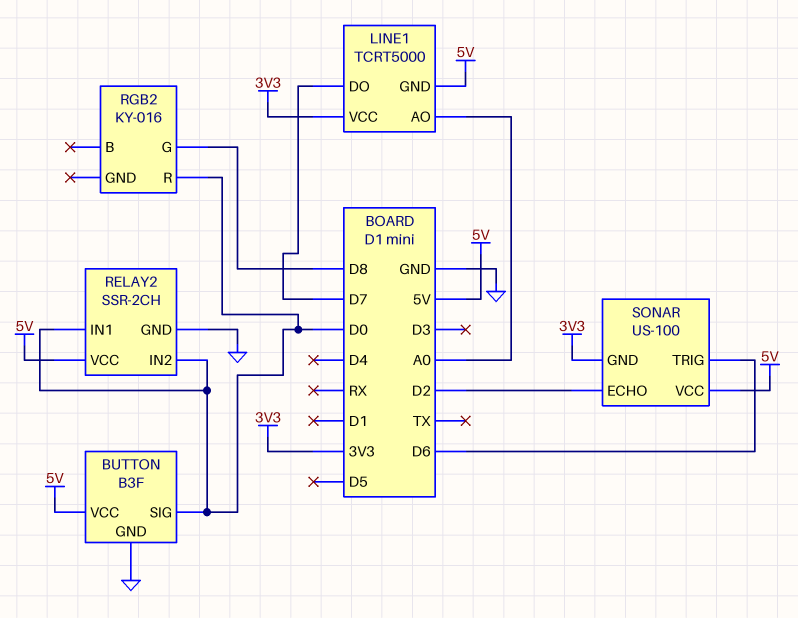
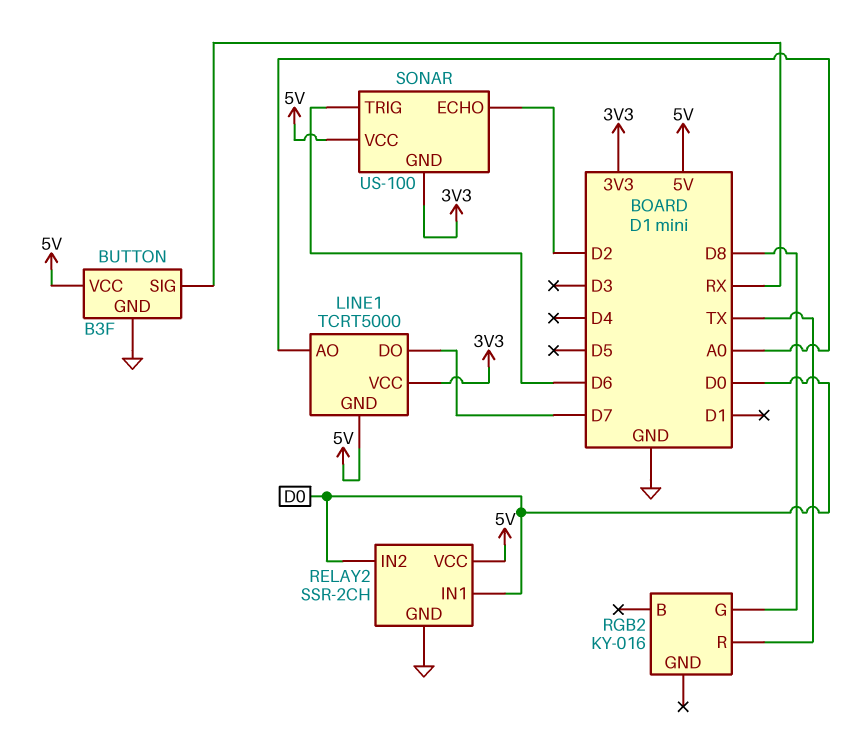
BUTTON pin SIG: D0 -> RX
RGB2 pin R: D0 -> TX

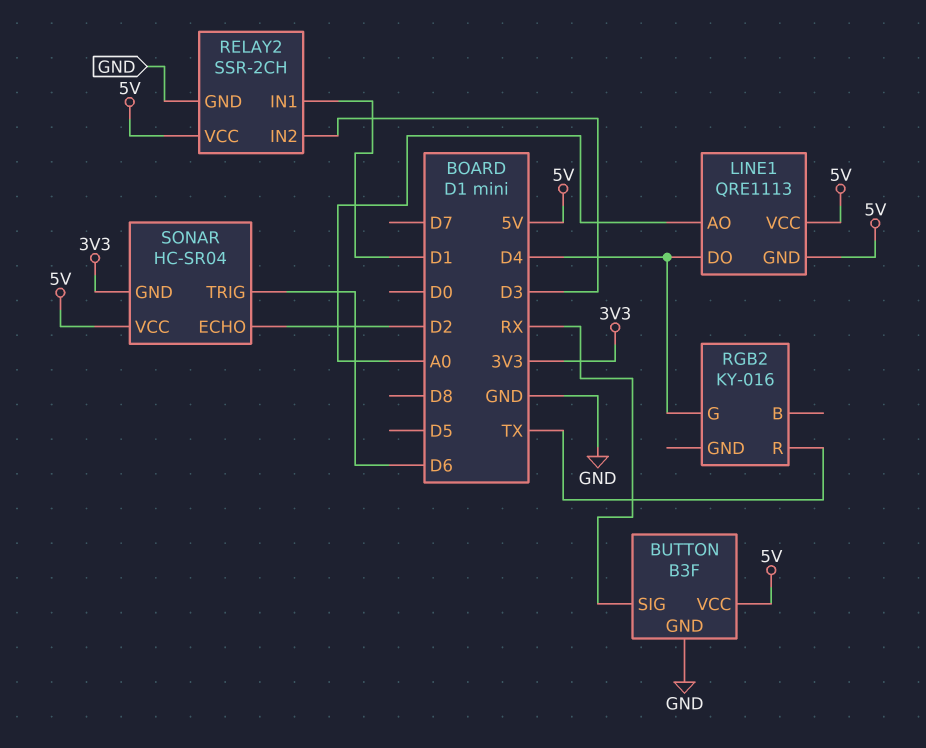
LINE1: TCRT5000 -> QRE1113
LINE1 pin DO: D7 -> D4
LINE1 pin VCC: 3V3 -> 5V
RELAY2 pin IN1: D0 -> D1
RELAY2 pin IN2: D0 -> D3
RGB2 pin G: D8 -> D4
SONAR: US-100 -> HC-SR04

